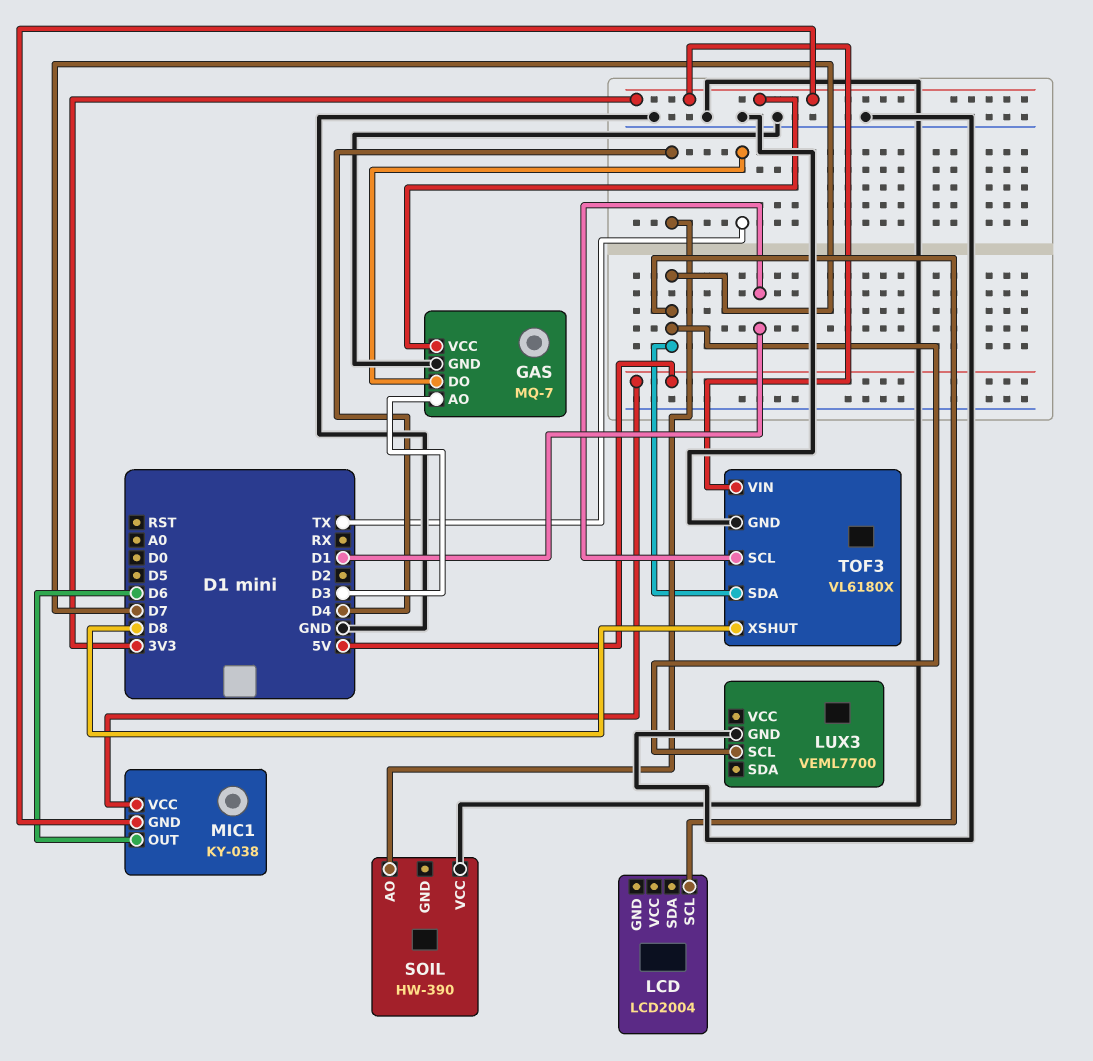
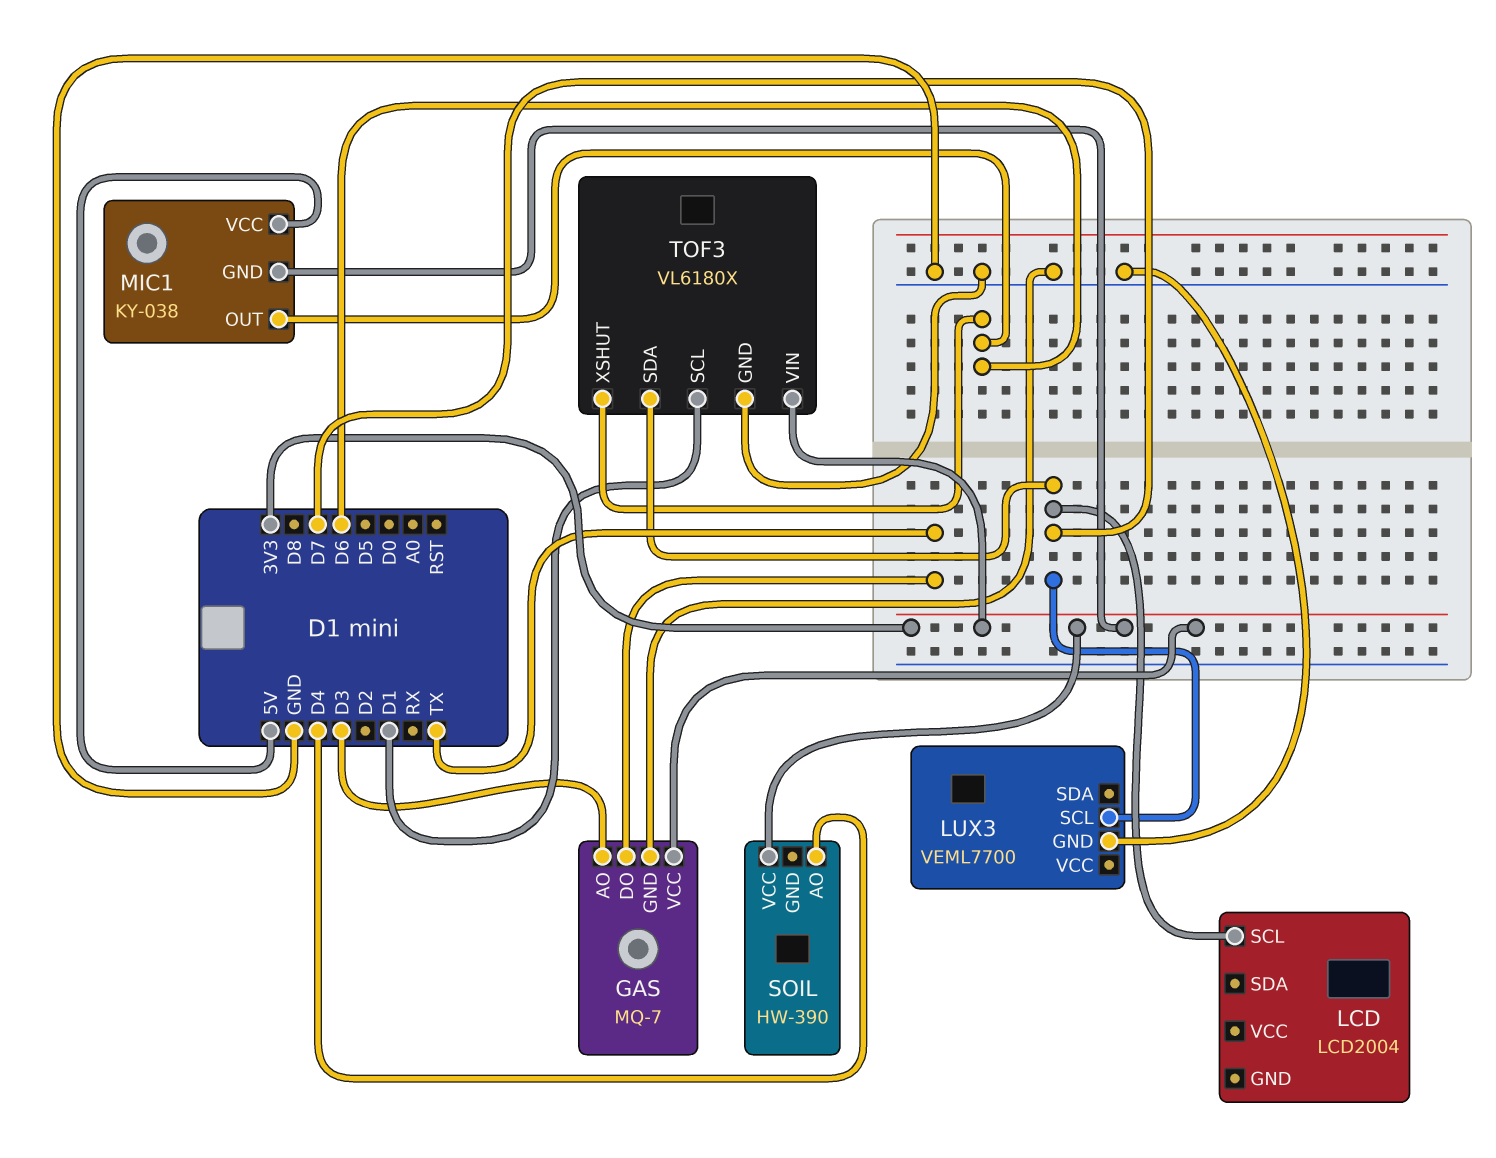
SOIL pin VCC: GND -> 3V3
TOF3 pin XSHUT: D8 -> D6

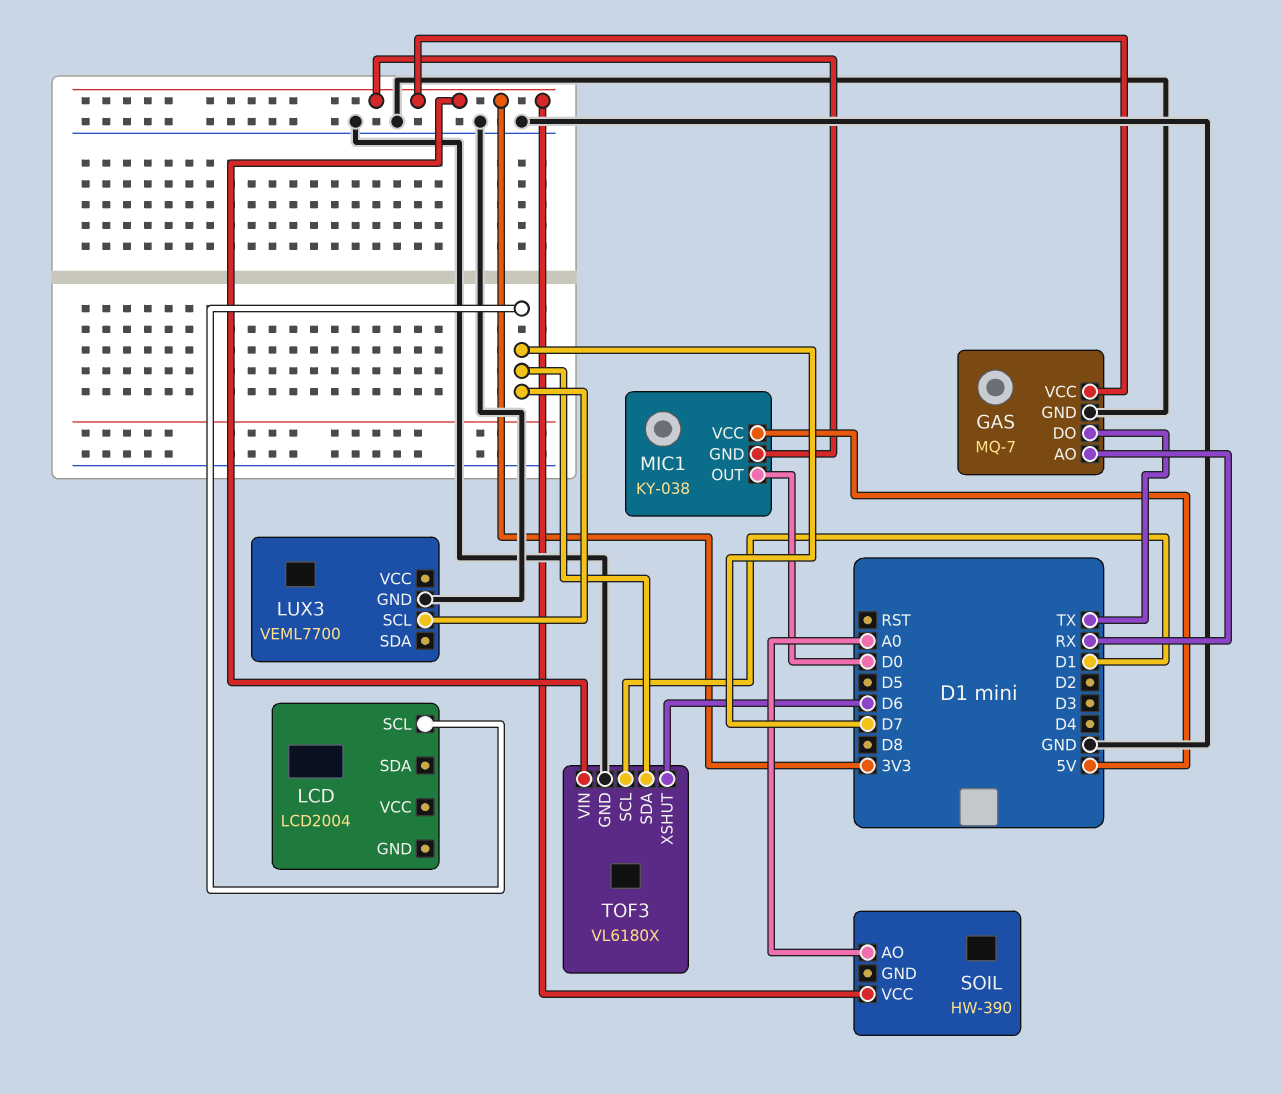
GAS pin AO: D3 -> RX
MIC1 pin OUT: D6 -> D0
SOIL pin AO: D4 -> A0

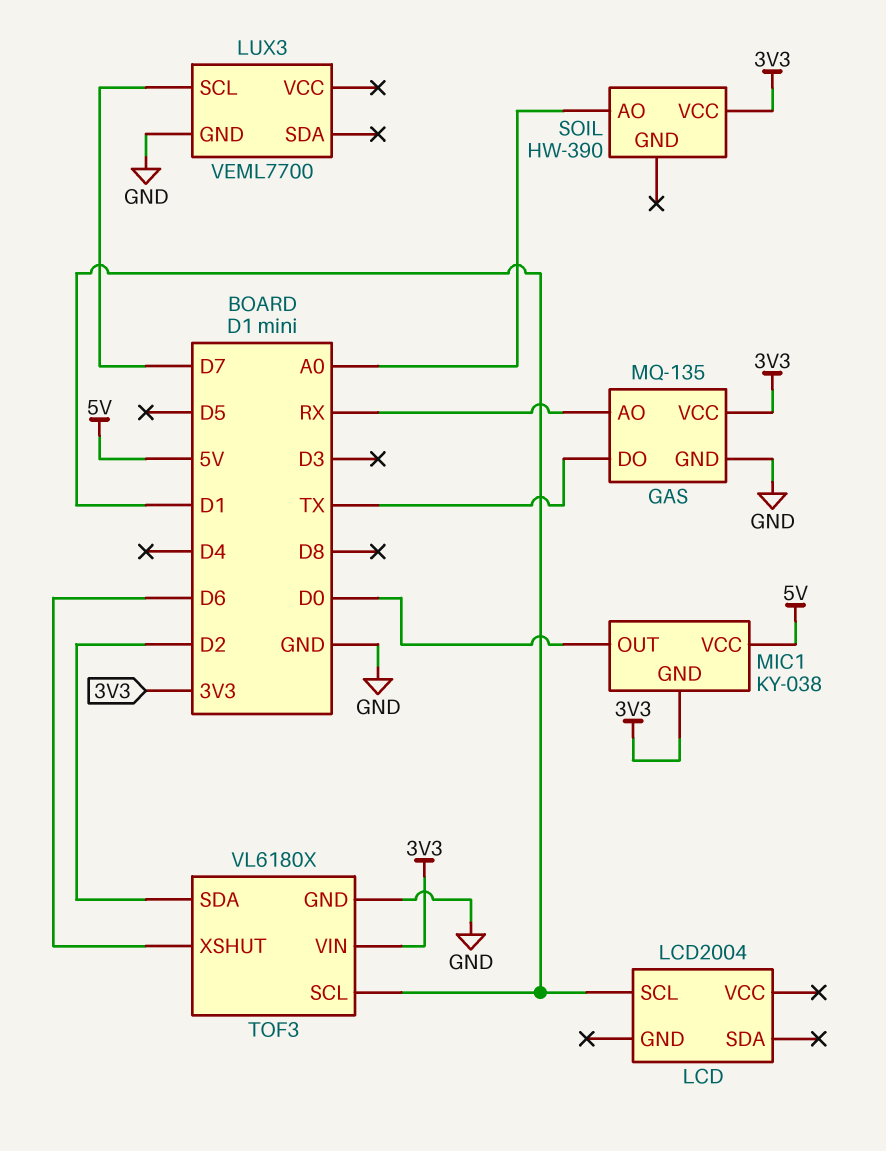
GAS: MQ-7 -> MQ-135
LCD pin SCL: D7 -> D1
TOF3 pin SDA: D7 -> D2

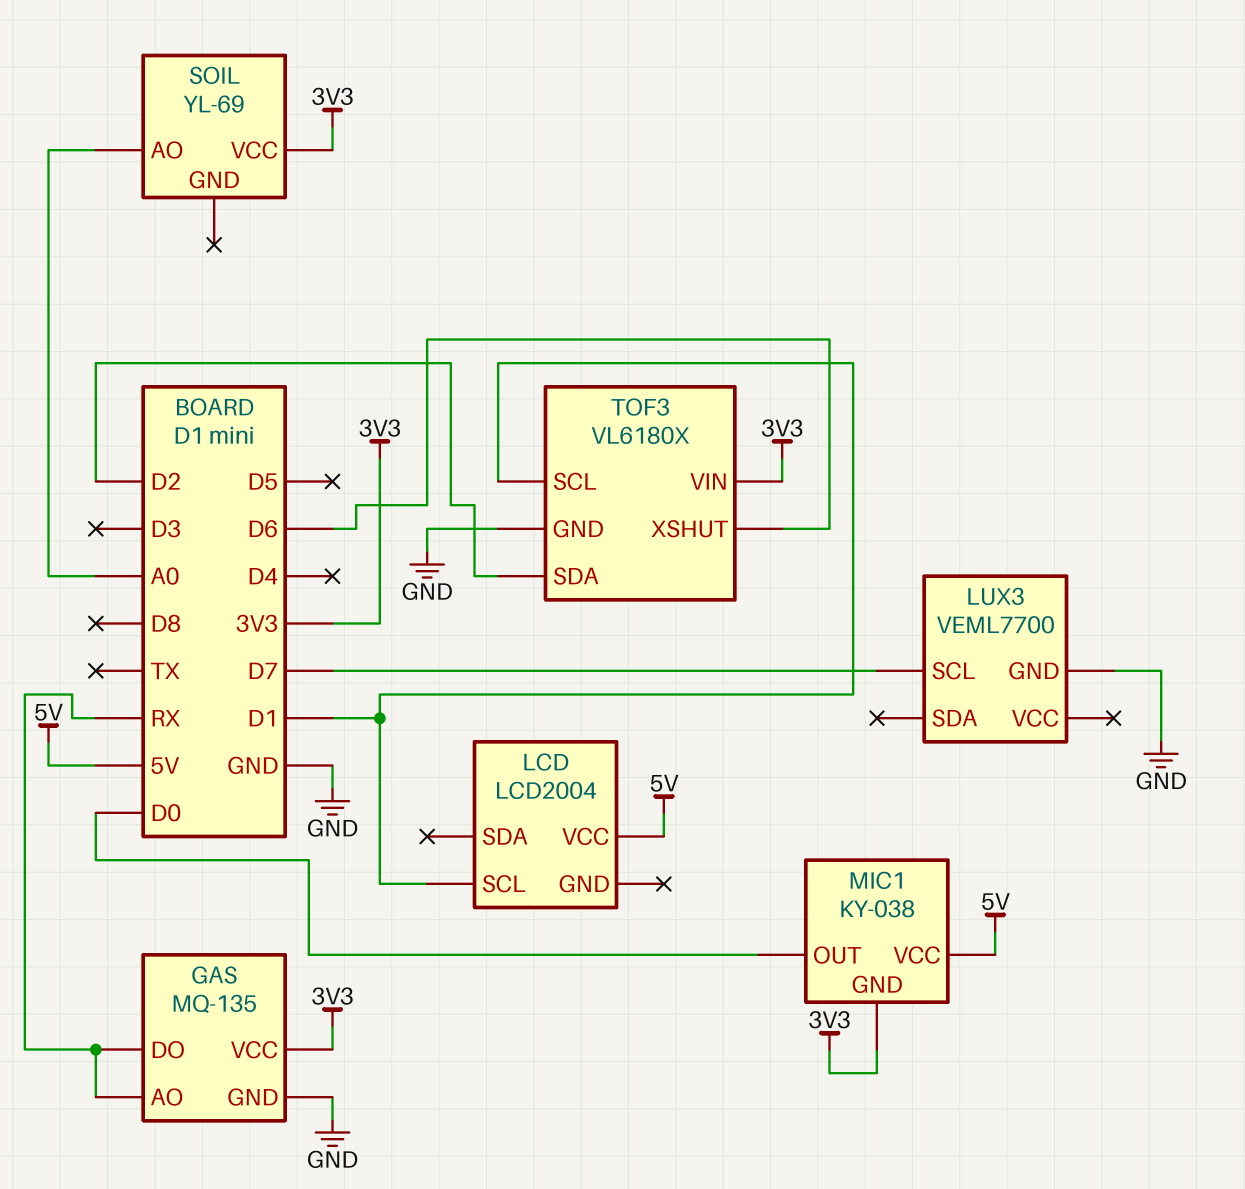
GAS pin DO: TX -> RX
LCD pin VCC: none -> 5V
SOIL: HW-390 -> YL-69

